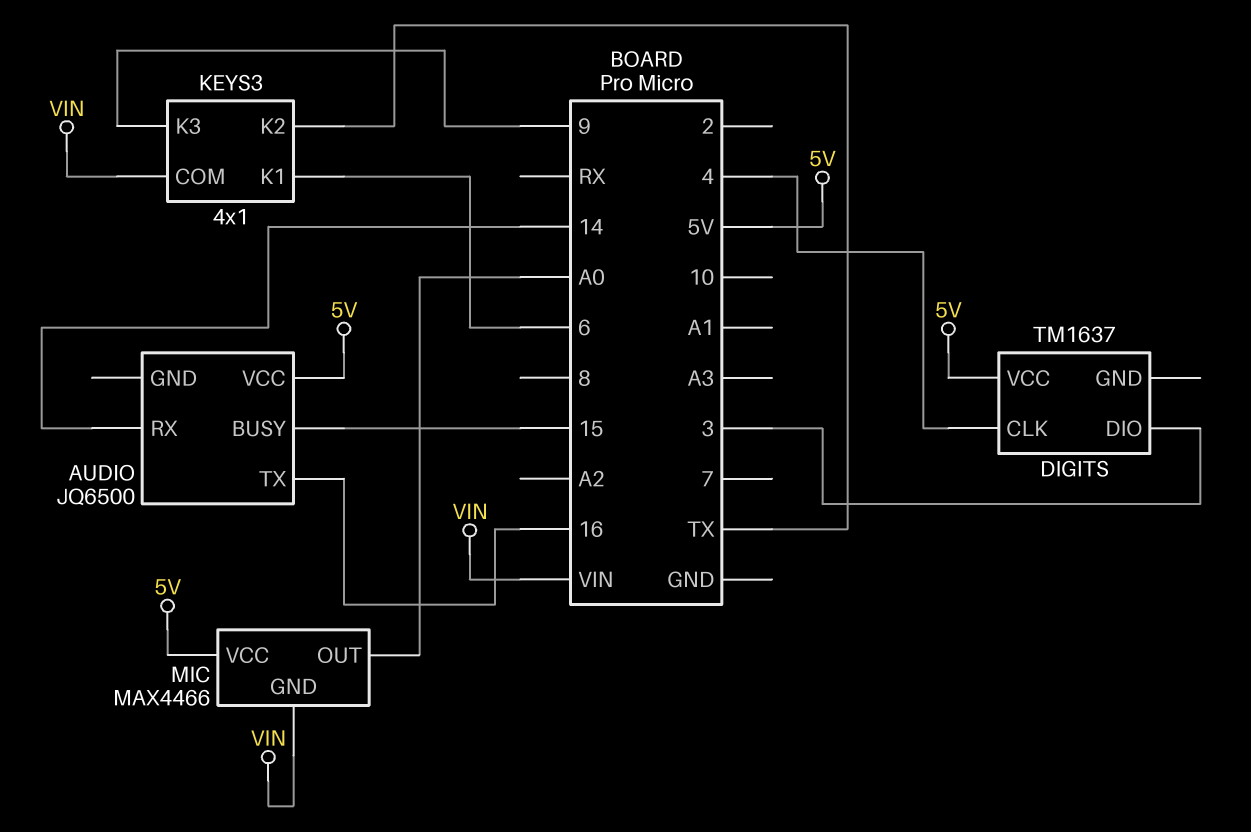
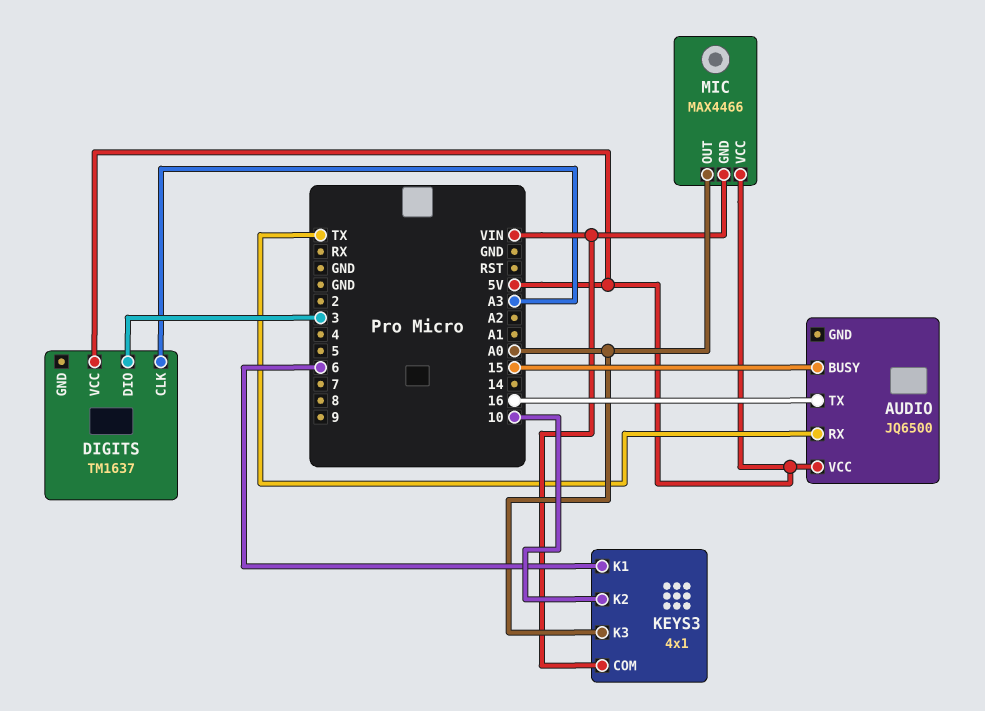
AUDIO pin RX: 14 -> TX
DIGITS pin CLK: 4 -> A3
KEYS3 pin K2: TX -> 10
KEYS3 pin K3: 9 -> A0

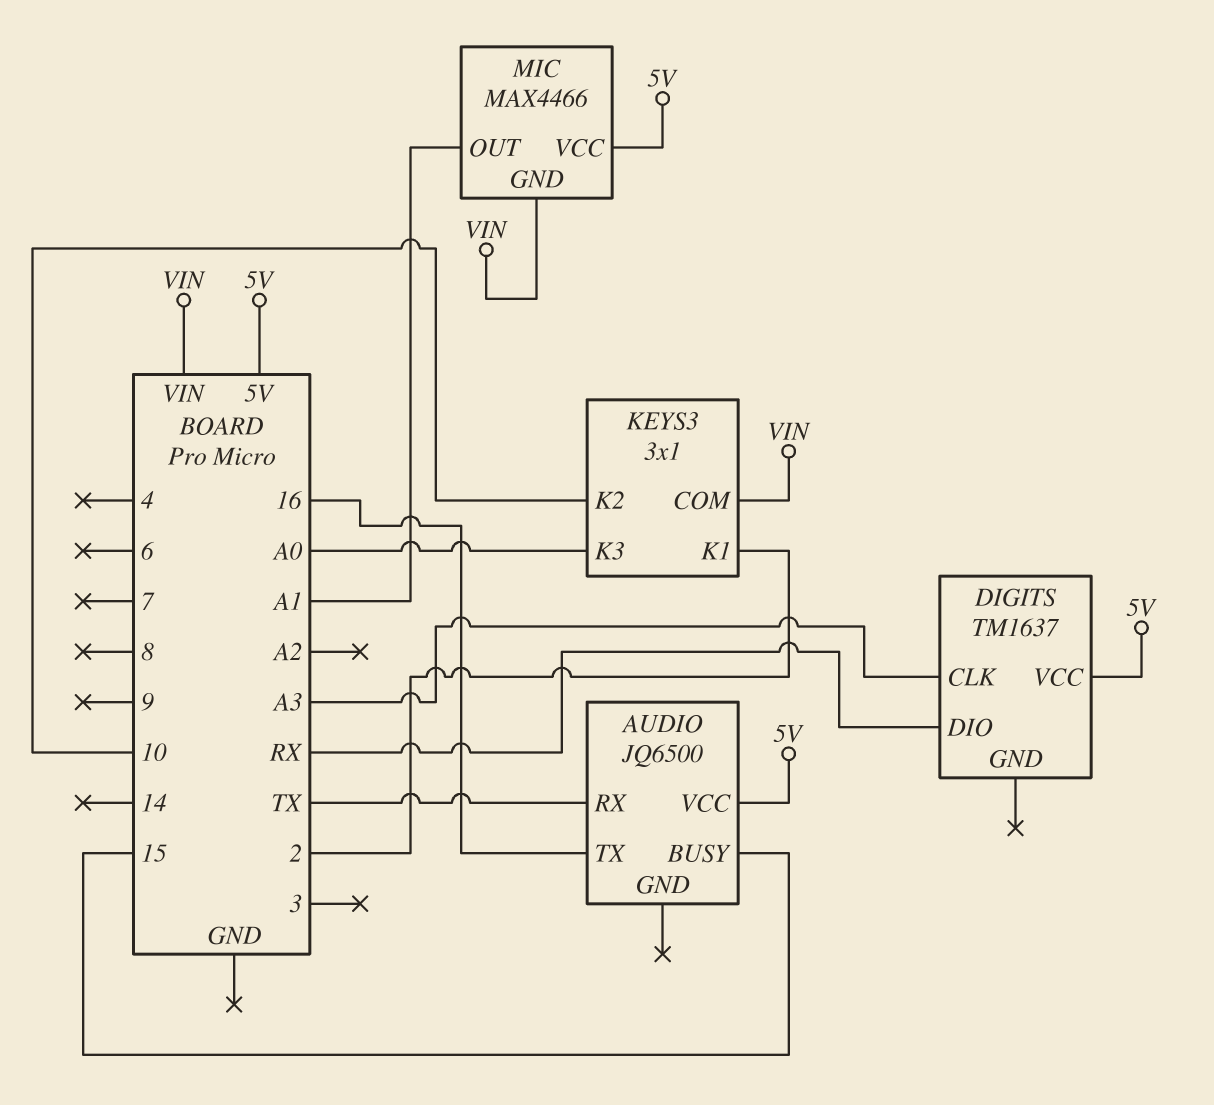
DIGITS pin DIO: 3 -> RX
KEYS3: 4x1 -> 3x1
KEYS3 pin K1: 6 -> 2
MIC pin OUT: A0 -> A1

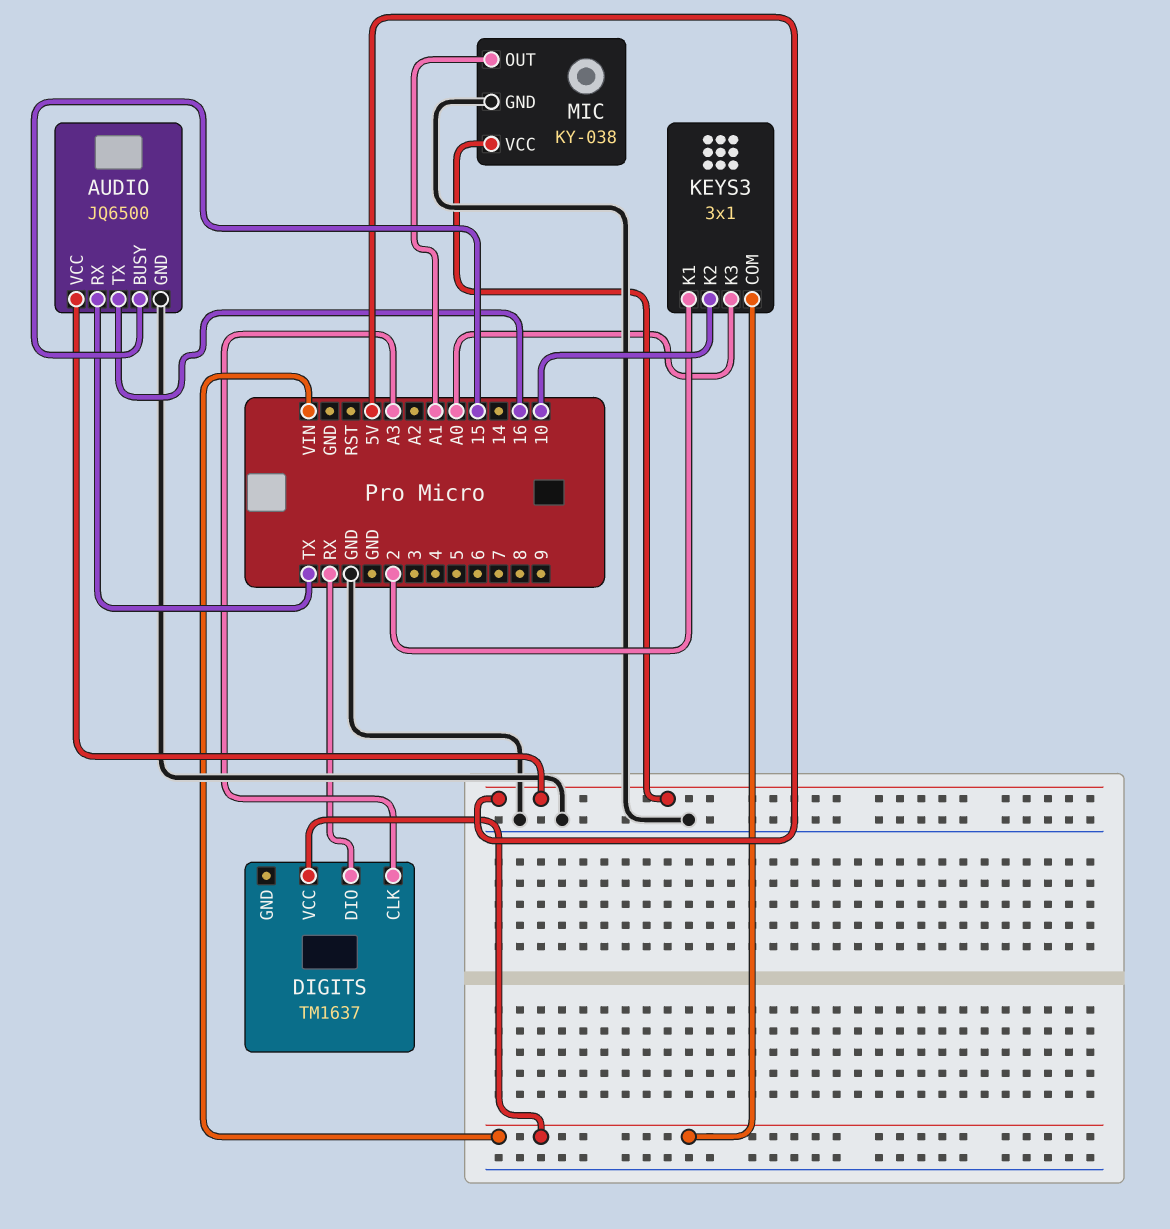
AUDIO pin GND: none -> GND
DIGITS pin VCC: 5V -> VIN
MIC: MAX4466 -> KY-038
MIC pin GND: VIN -> GND

